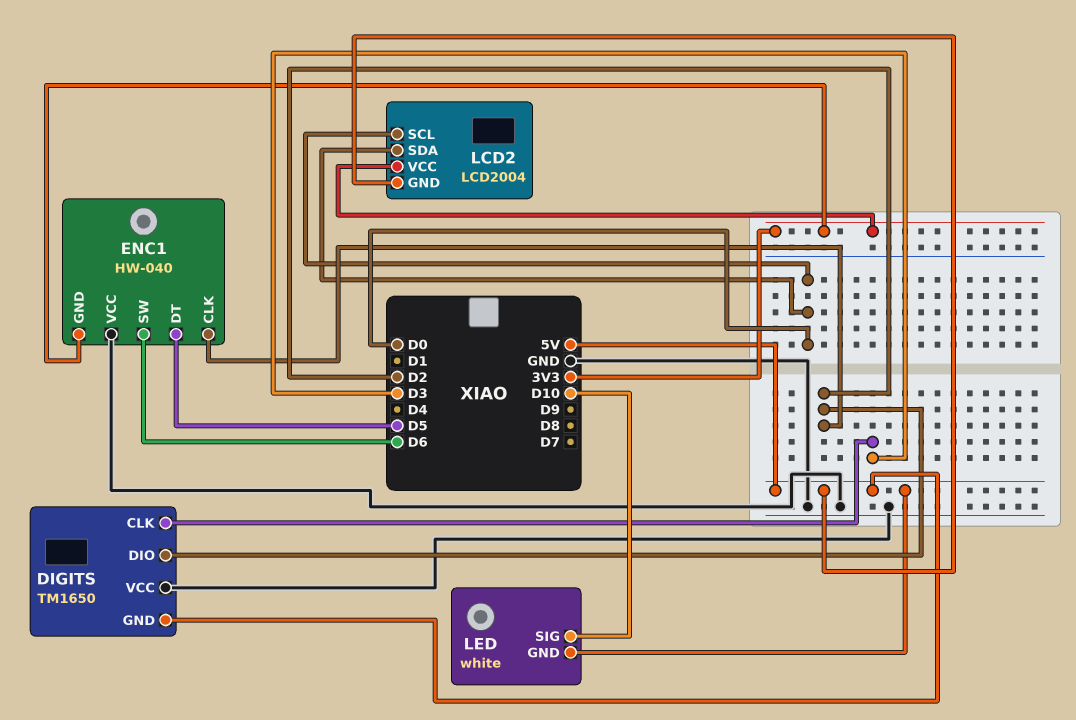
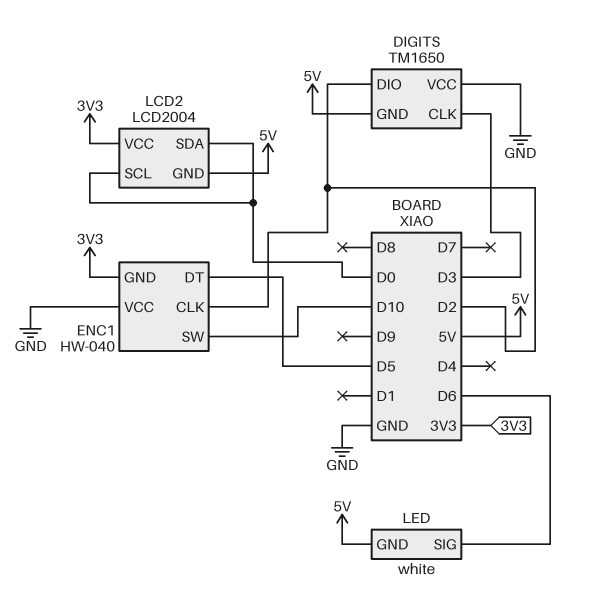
ENC1 pin SW: D6 -> D10
LED pin SIG: D10 -> D6

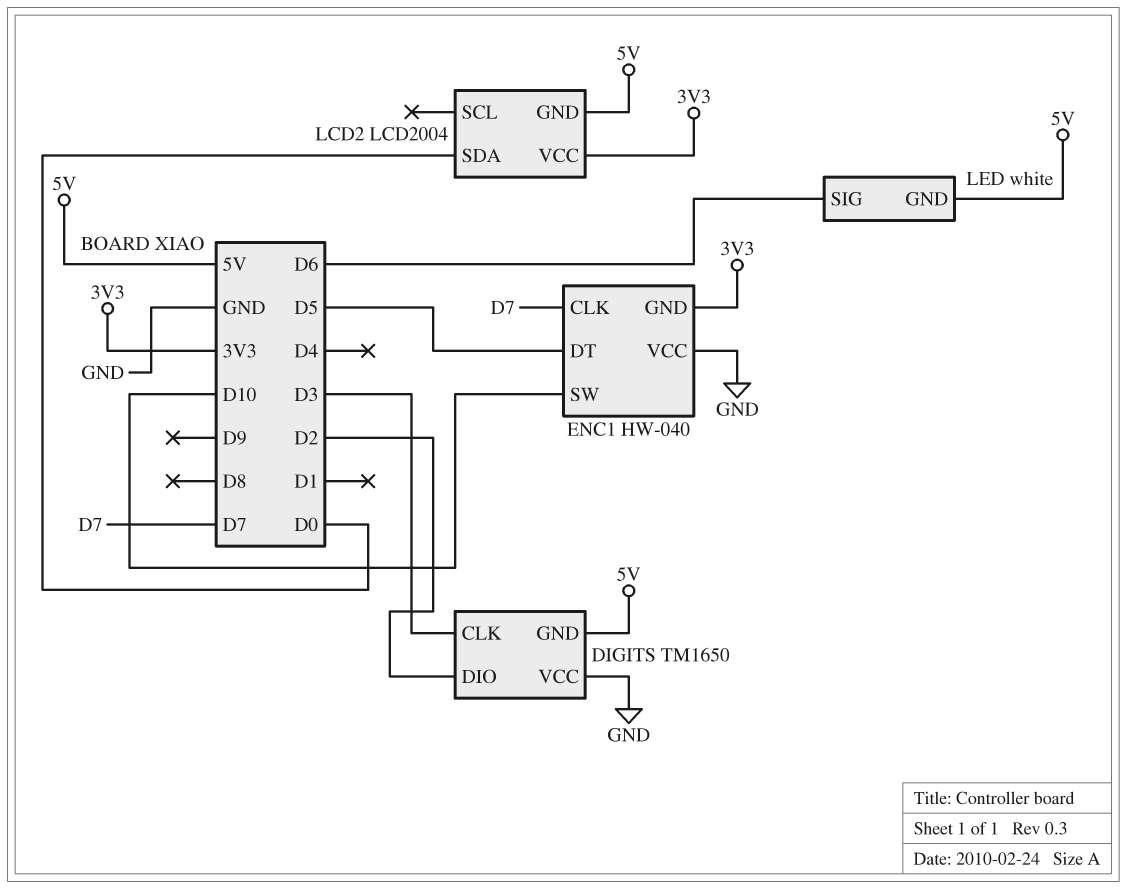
ENC1 pin CLK: D2 -> D7
LCD2 pin SCL: D0 -> none

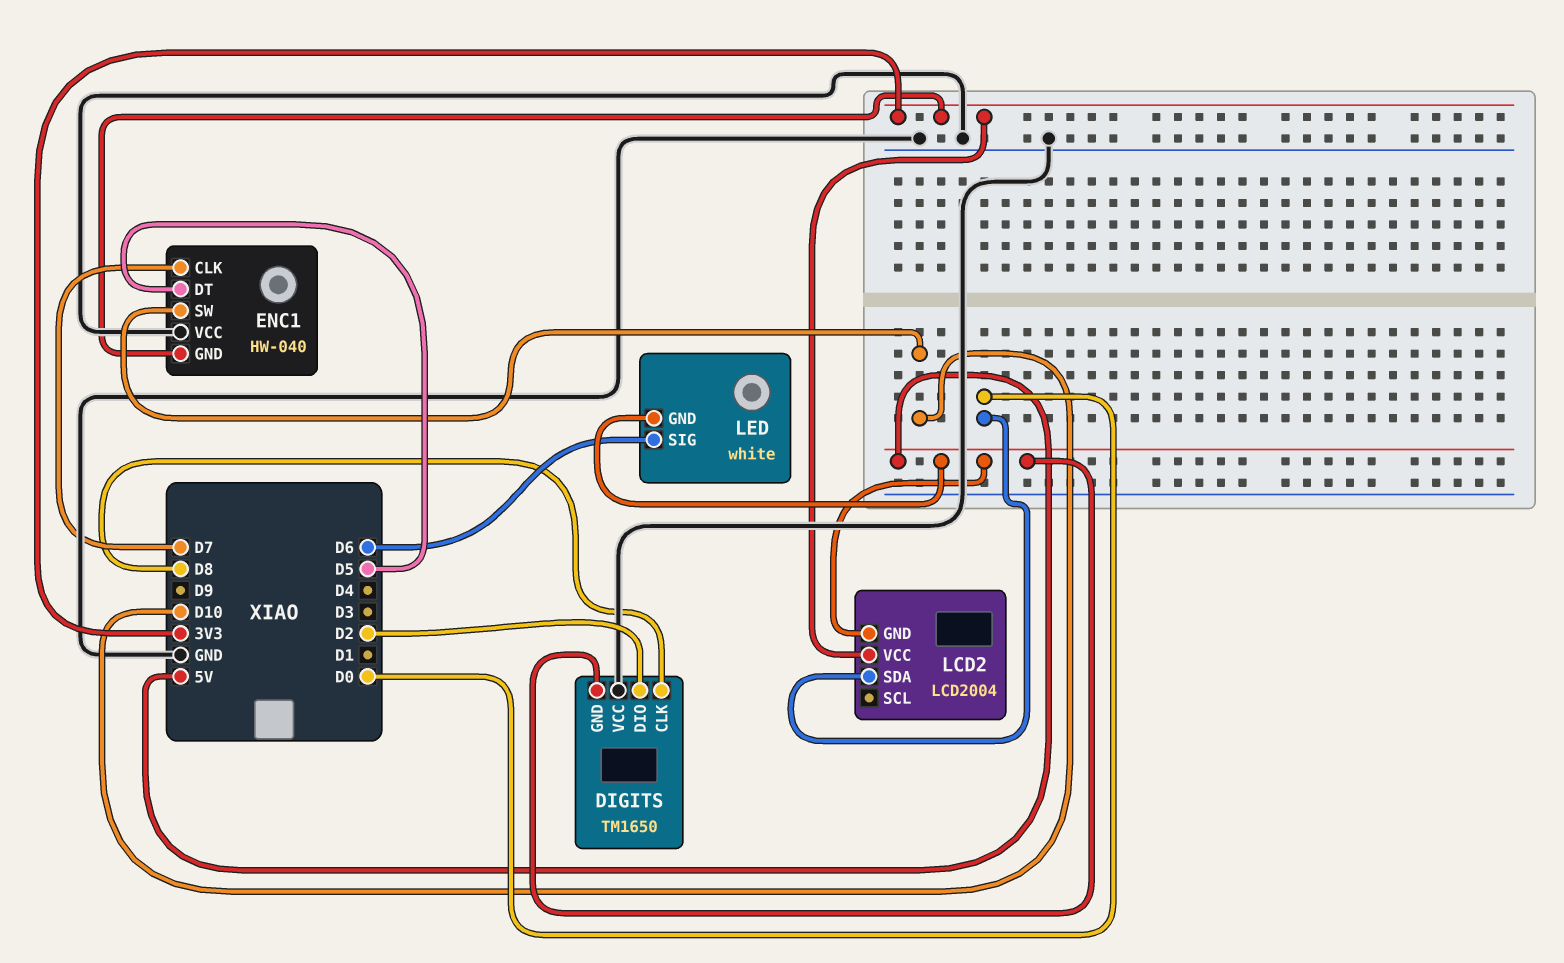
DIGITS pin CLK: D3 -> D8

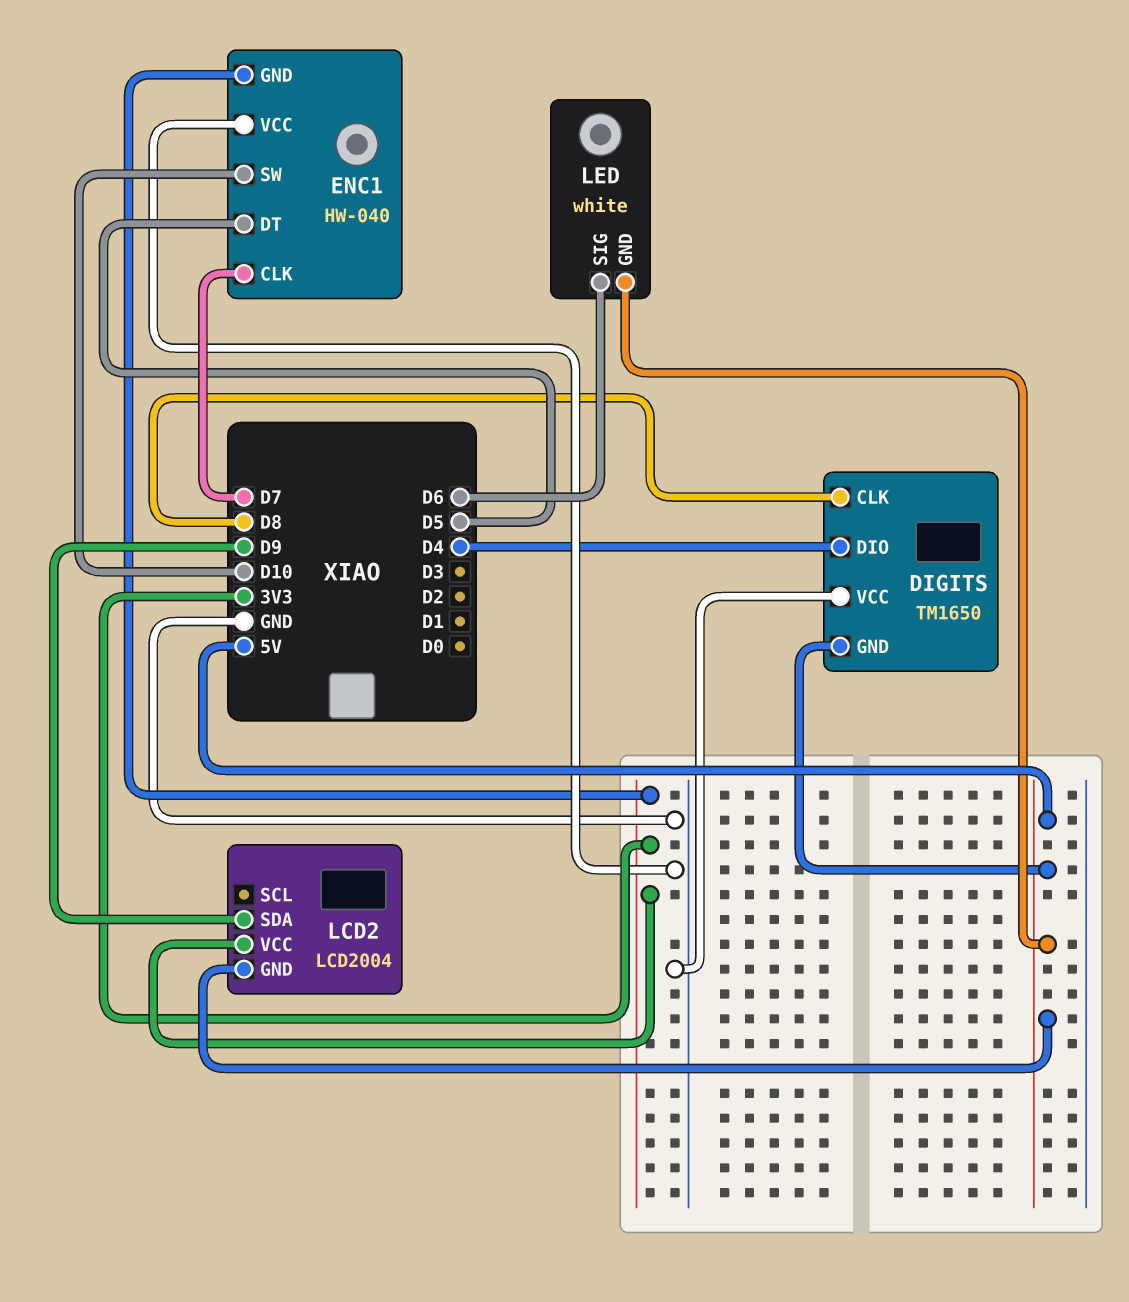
DIGITS pin DIO: D2 -> D4
LCD2 pin SDA: D0 -> D9

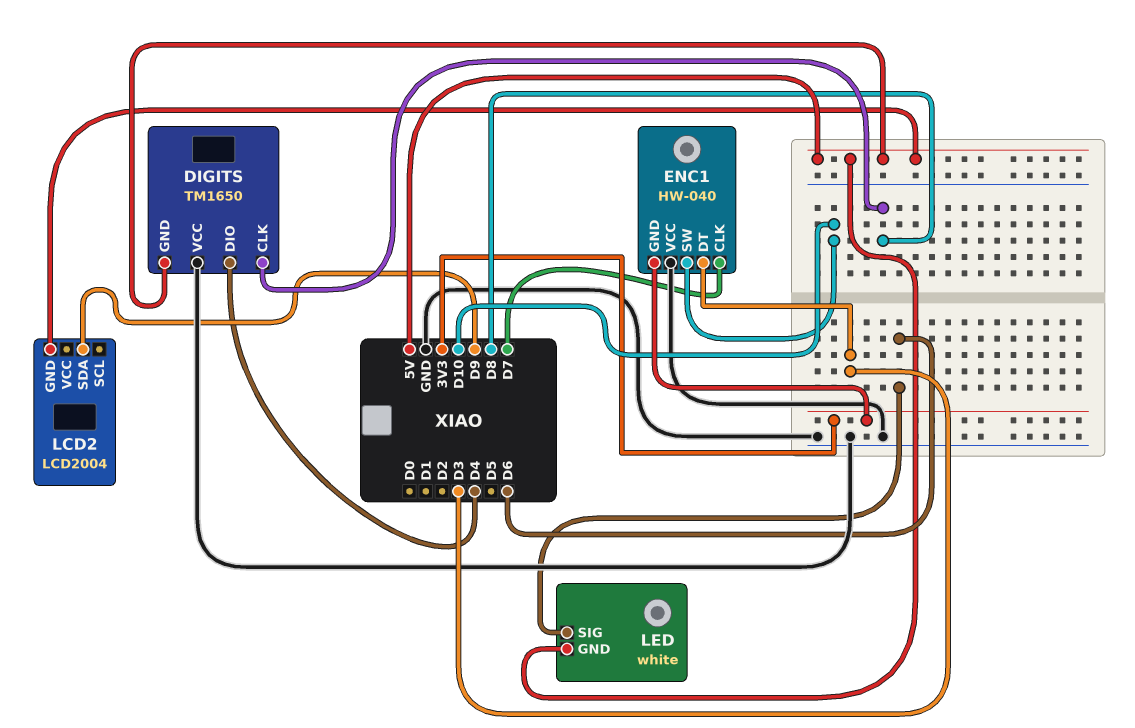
ENC1 pin DT: D5 -> D3
LCD2 pin VCC: 3V3 -> none

